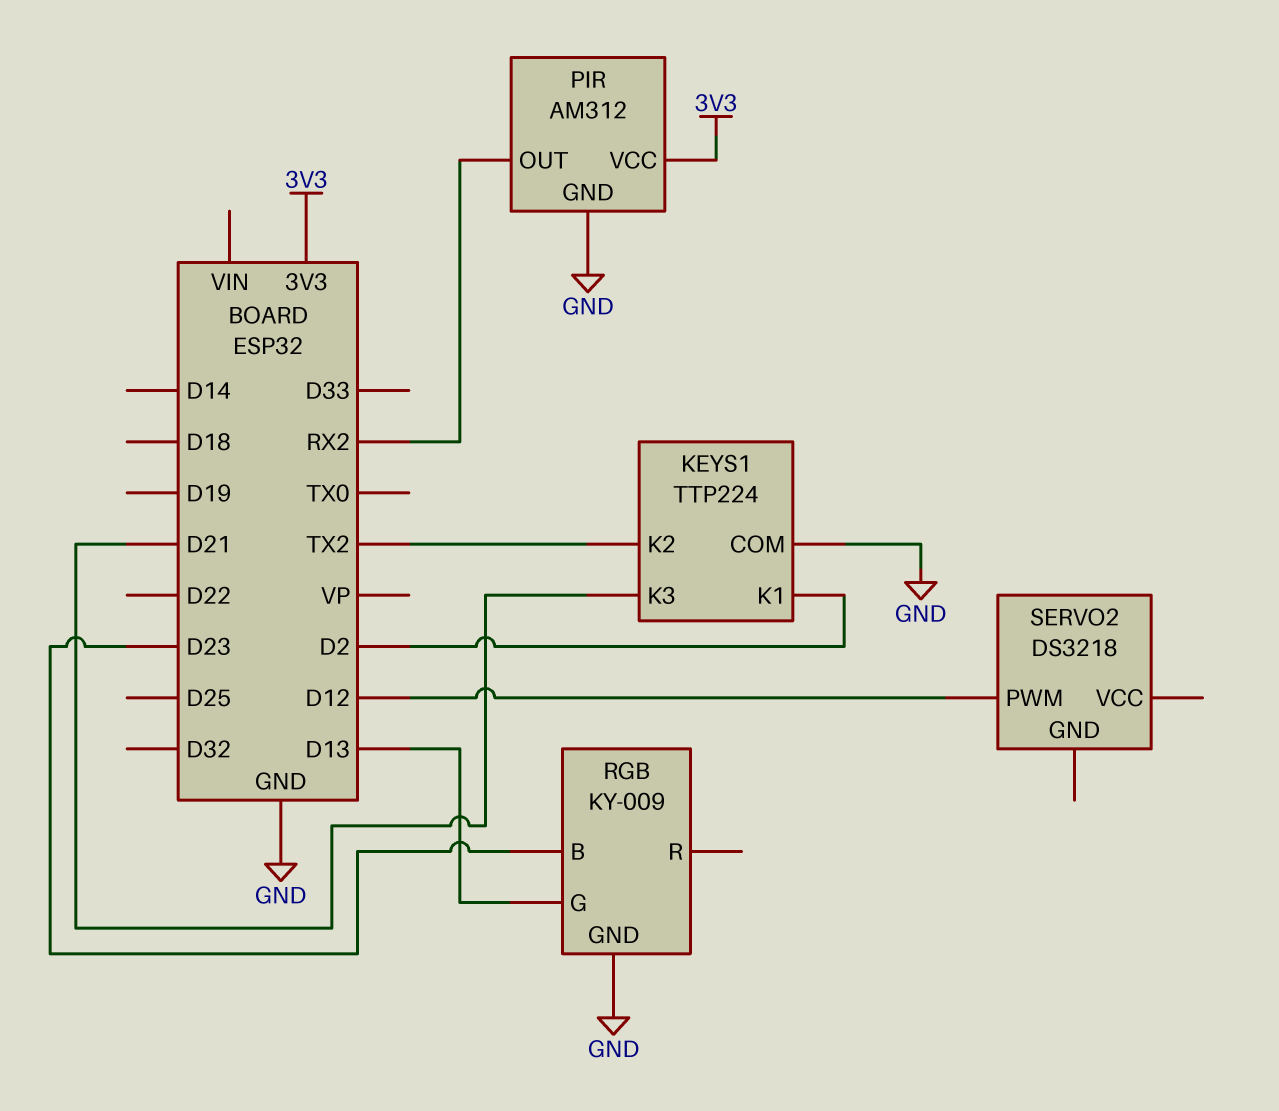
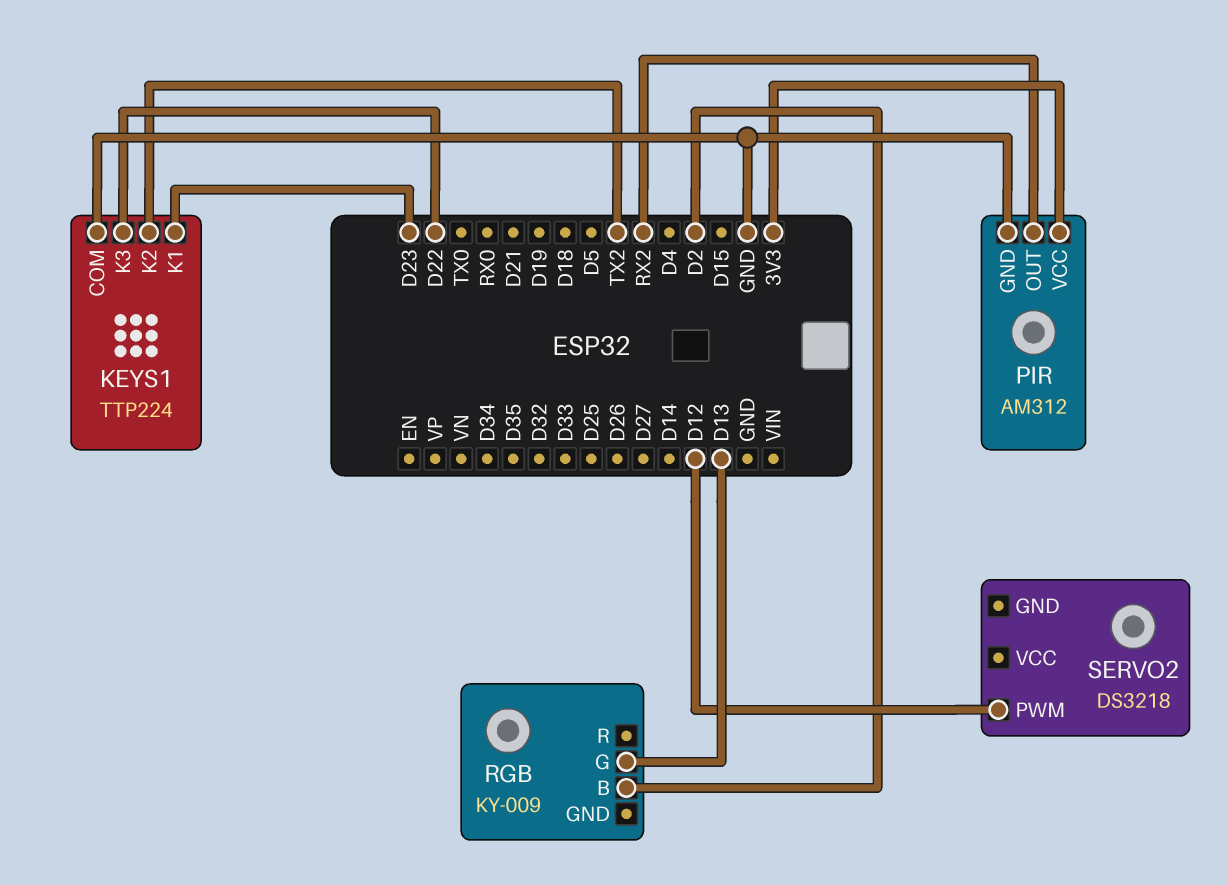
KEYS1 pin K1: D2 -> D23
KEYS1 pin K3: D21 -> D22
RGB pin B: D23 -> D2
RGB pin GND: GND -> none

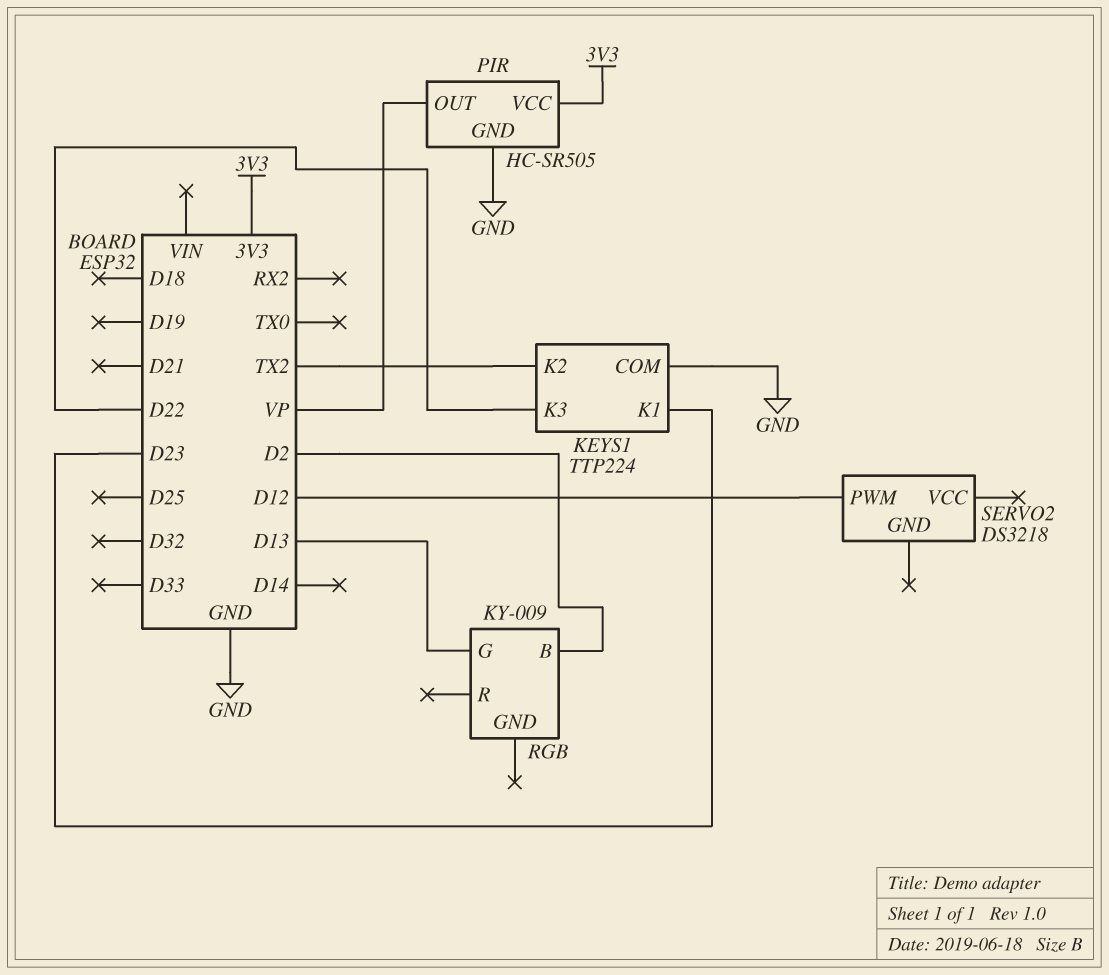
PIR: AM312 -> HC-SR505
PIR pin OUT: RX2 -> VP

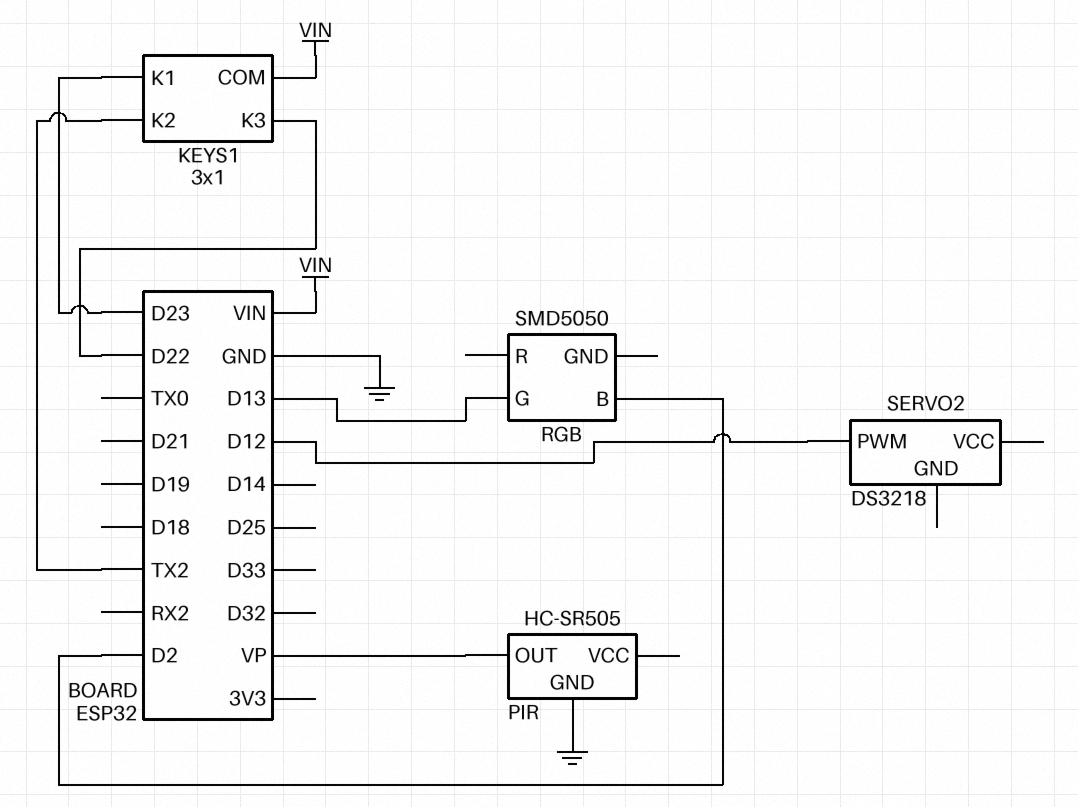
KEYS1: TTP224 -> 3x1
KEYS1 pin COM: GND -> VIN
PIR pin VCC: 3V3 -> none
RGB: KY-009 -> SMD5050

